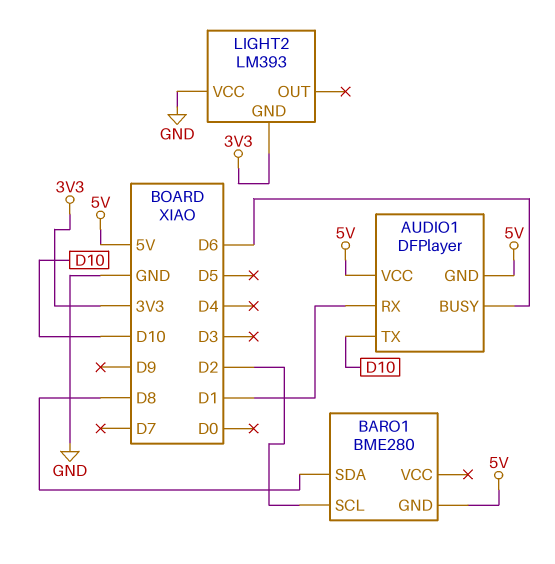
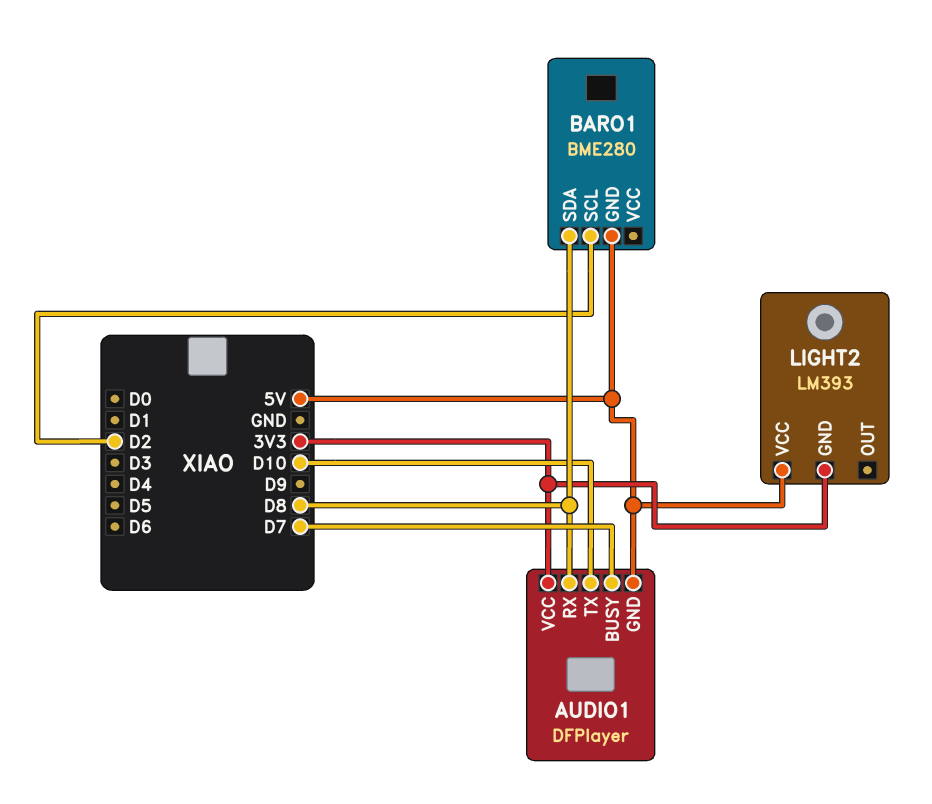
AUDIO1 pin BUSY: D6 -> D7
AUDIO1 pin RX: D1 -> D8
AUDIO1 pin VCC: 5V -> 3V3
LIGHT2 pin VCC: GND -> 5V

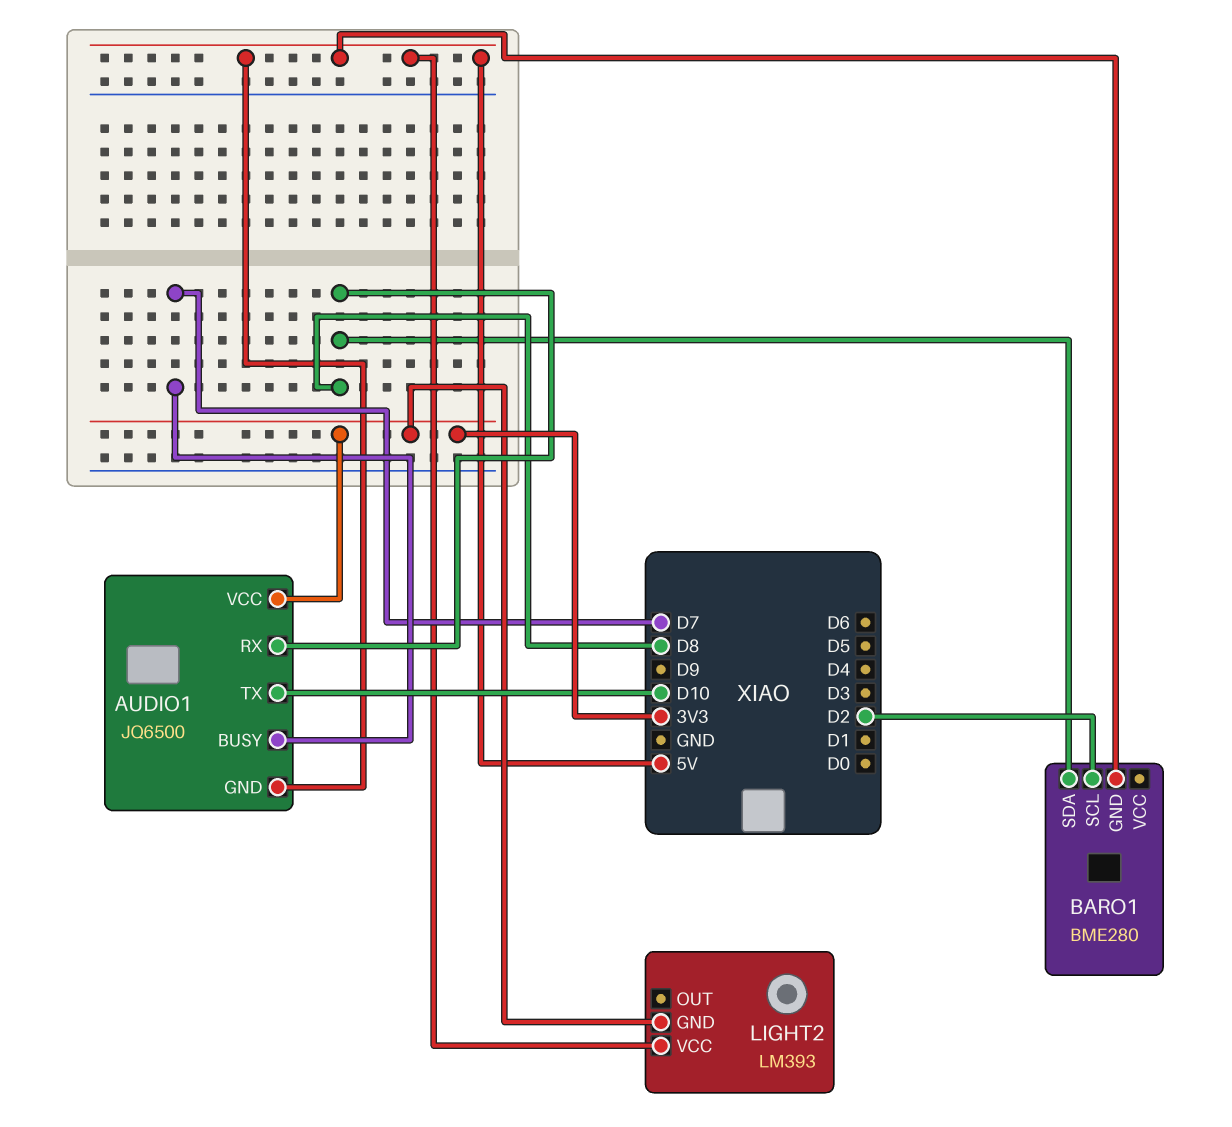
AUDIO1: DFPlayer -> JQ6500

